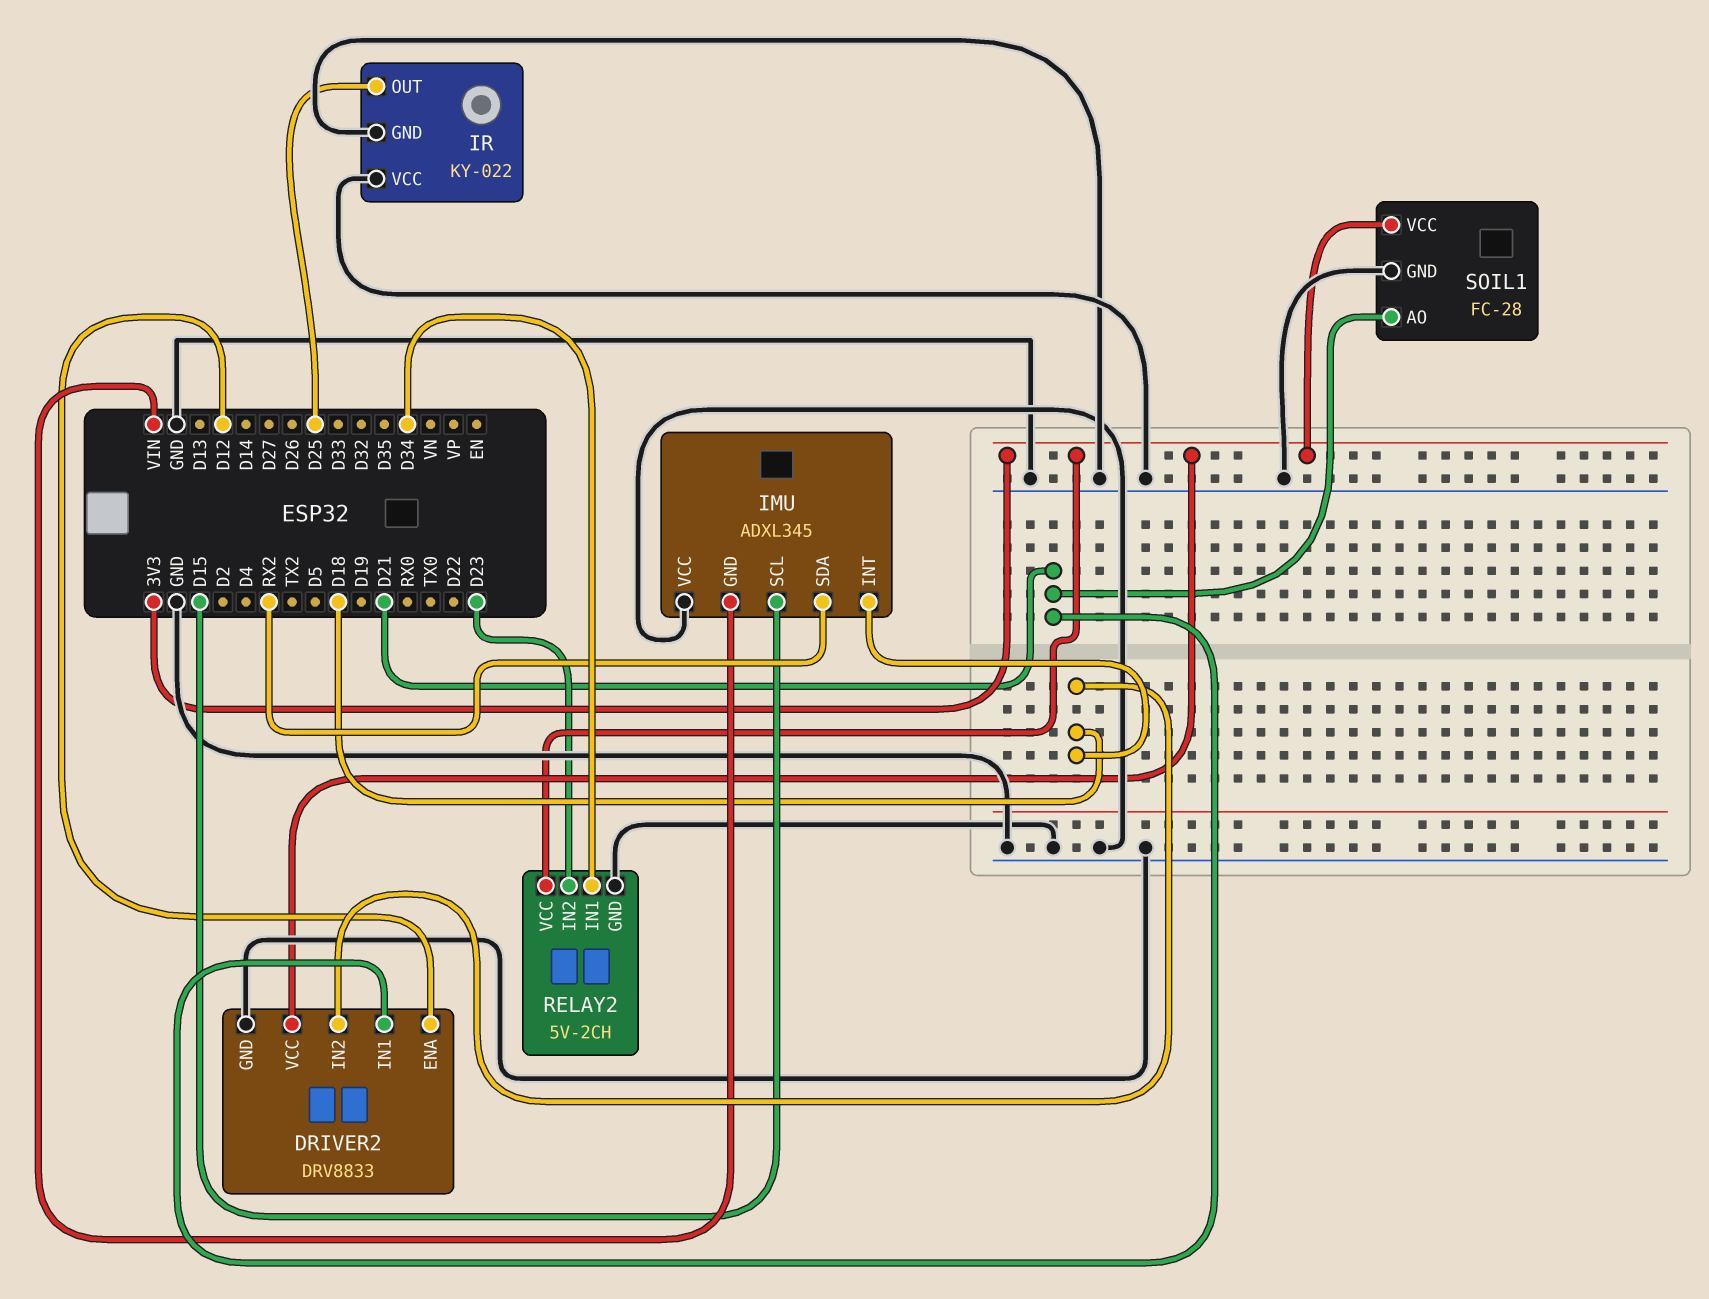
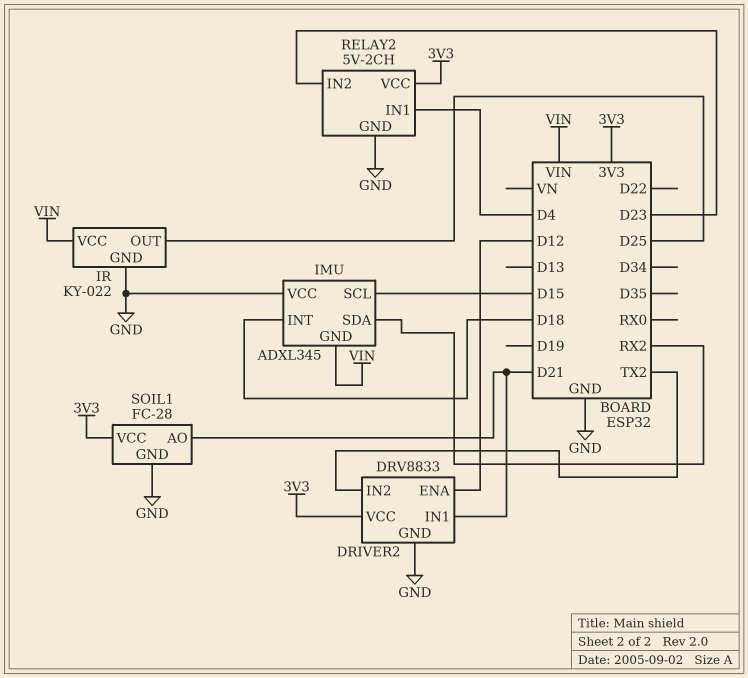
DRIVER2 pin IN2: D18 -> TX2
IR pin VCC: GND -> VIN
RELAY2 pin IN1: D34 -> D4

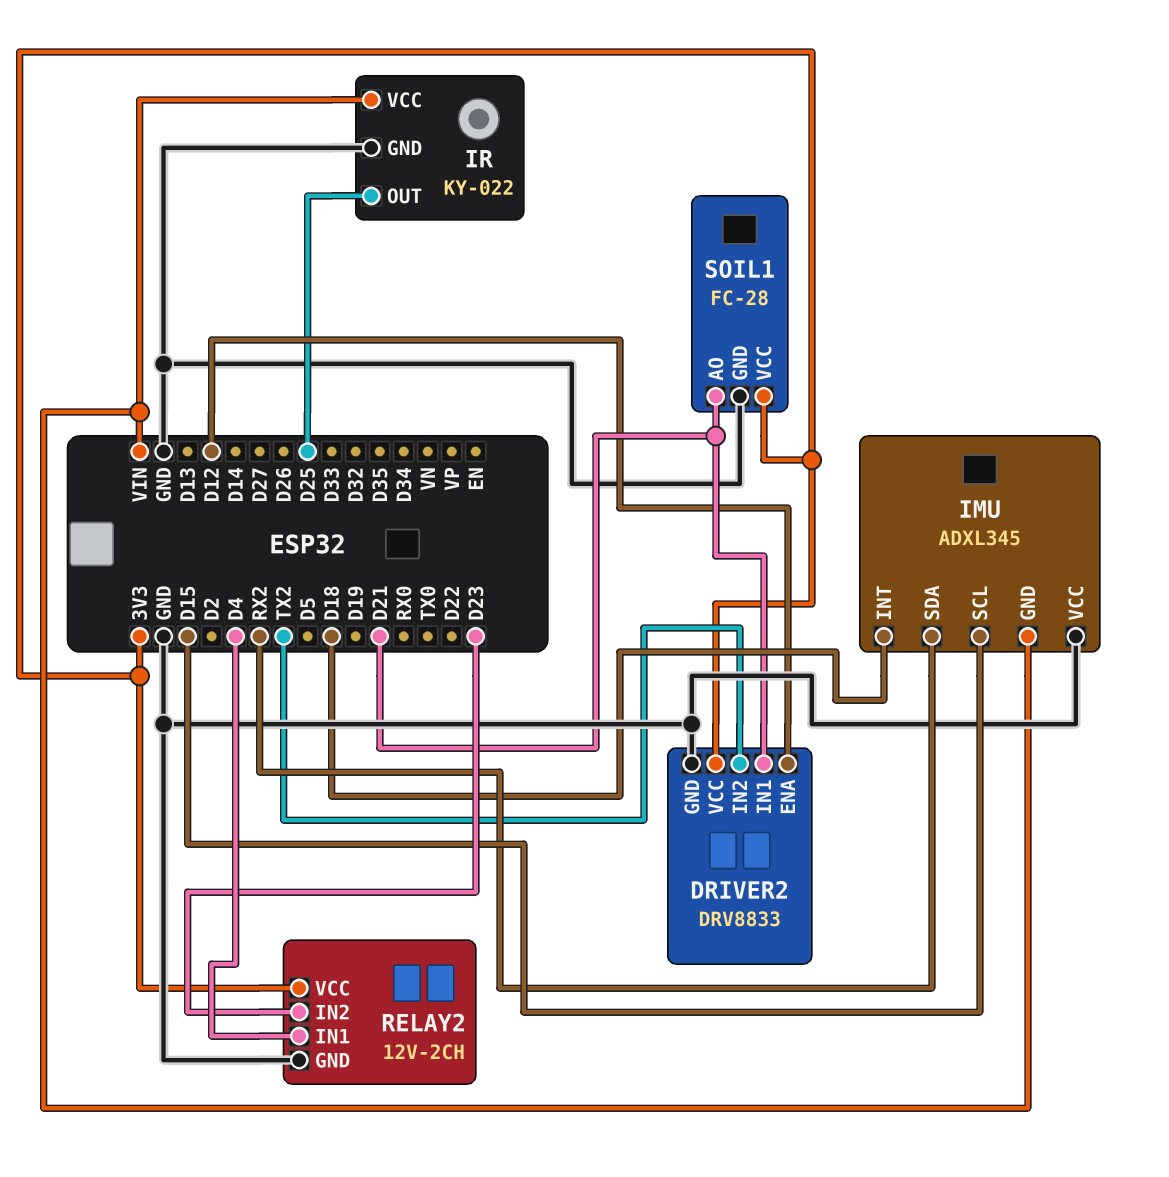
RELAY2: 5V-2CH -> 12V-2CH

